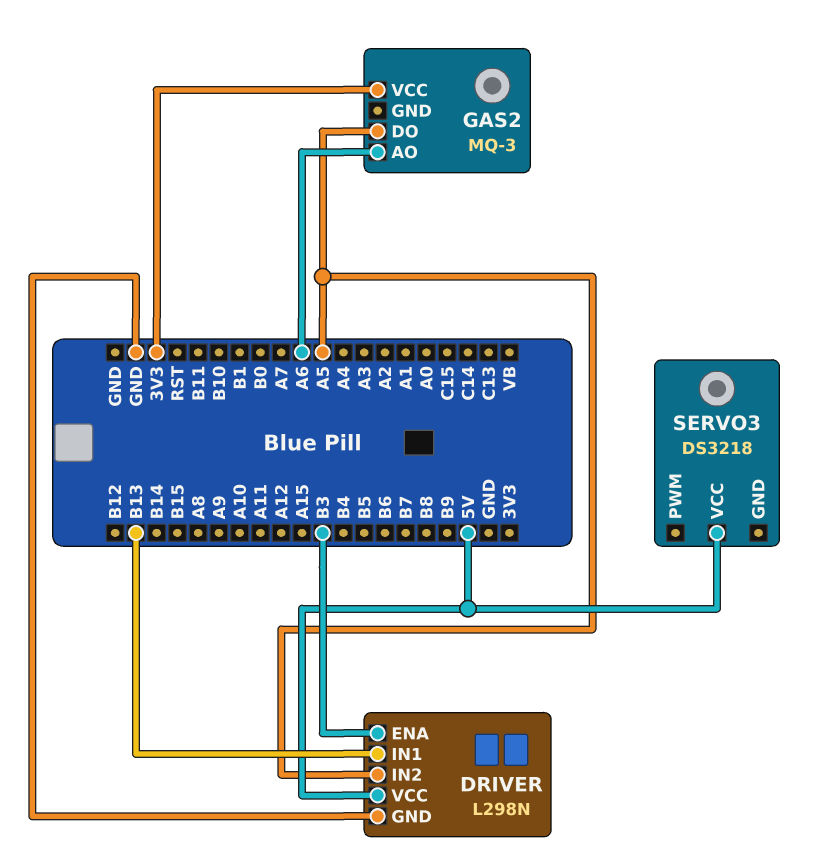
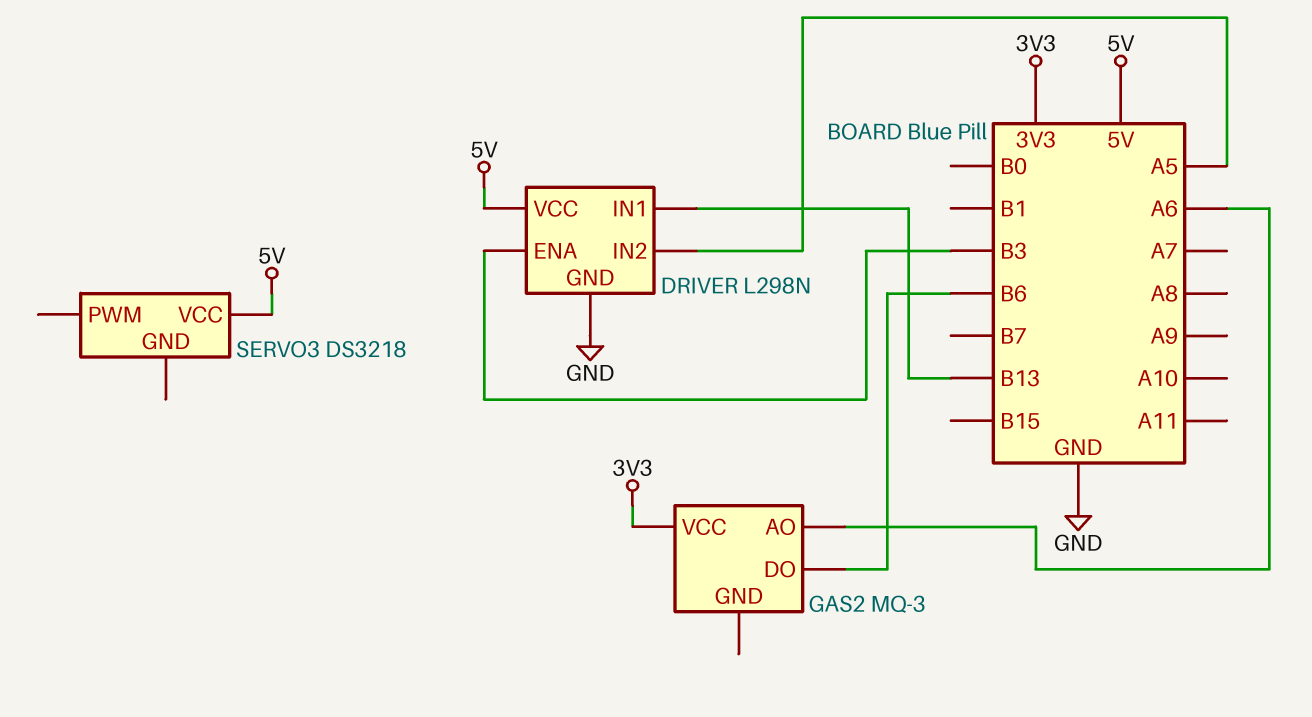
GAS2 pin DO: A5 -> B6

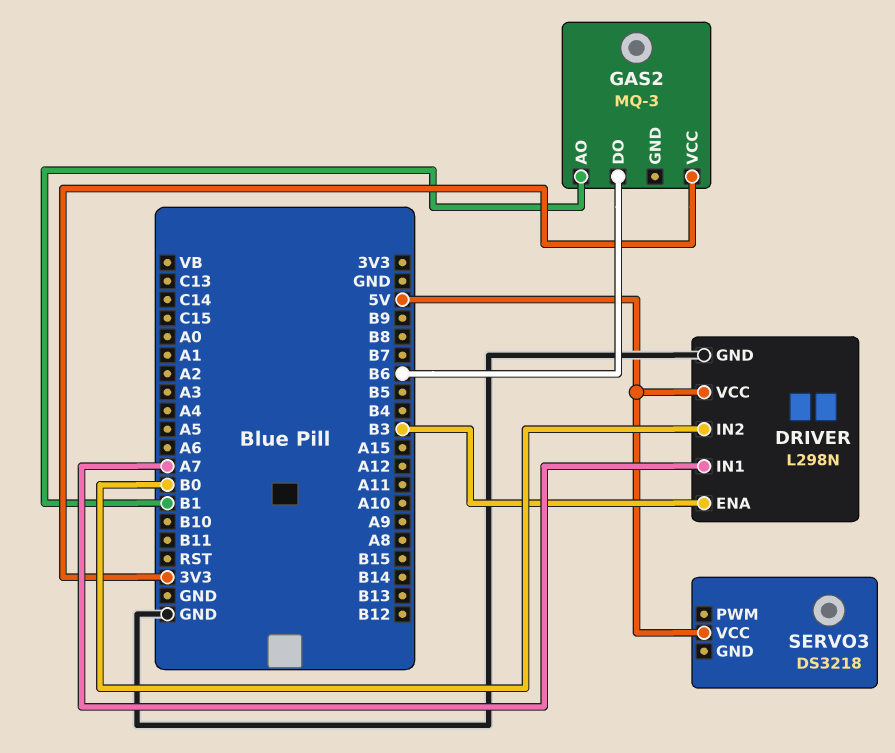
DRIVER pin IN1: B13 -> A7
DRIVER pin IN2: A5 -> B0
GAS2 pin AO: A6 -> B1

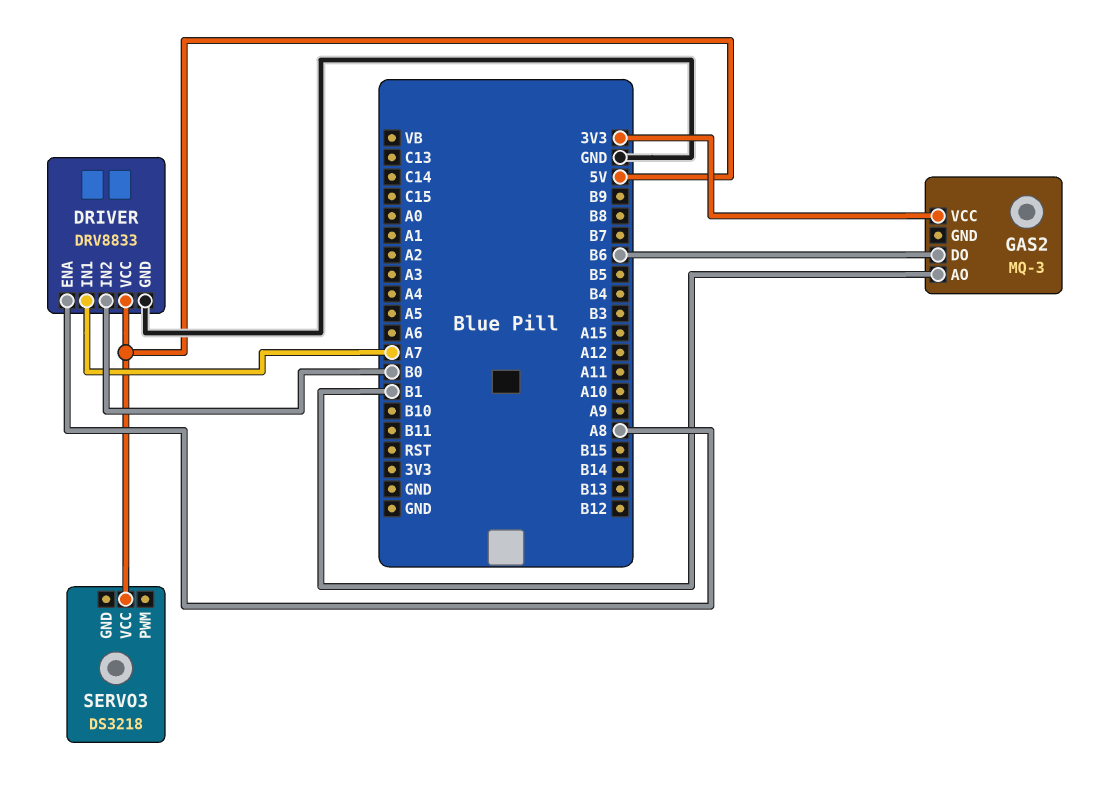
DRIVER: L298N -> DRV8833
DRIVER pin ENA: B3 -> A8

